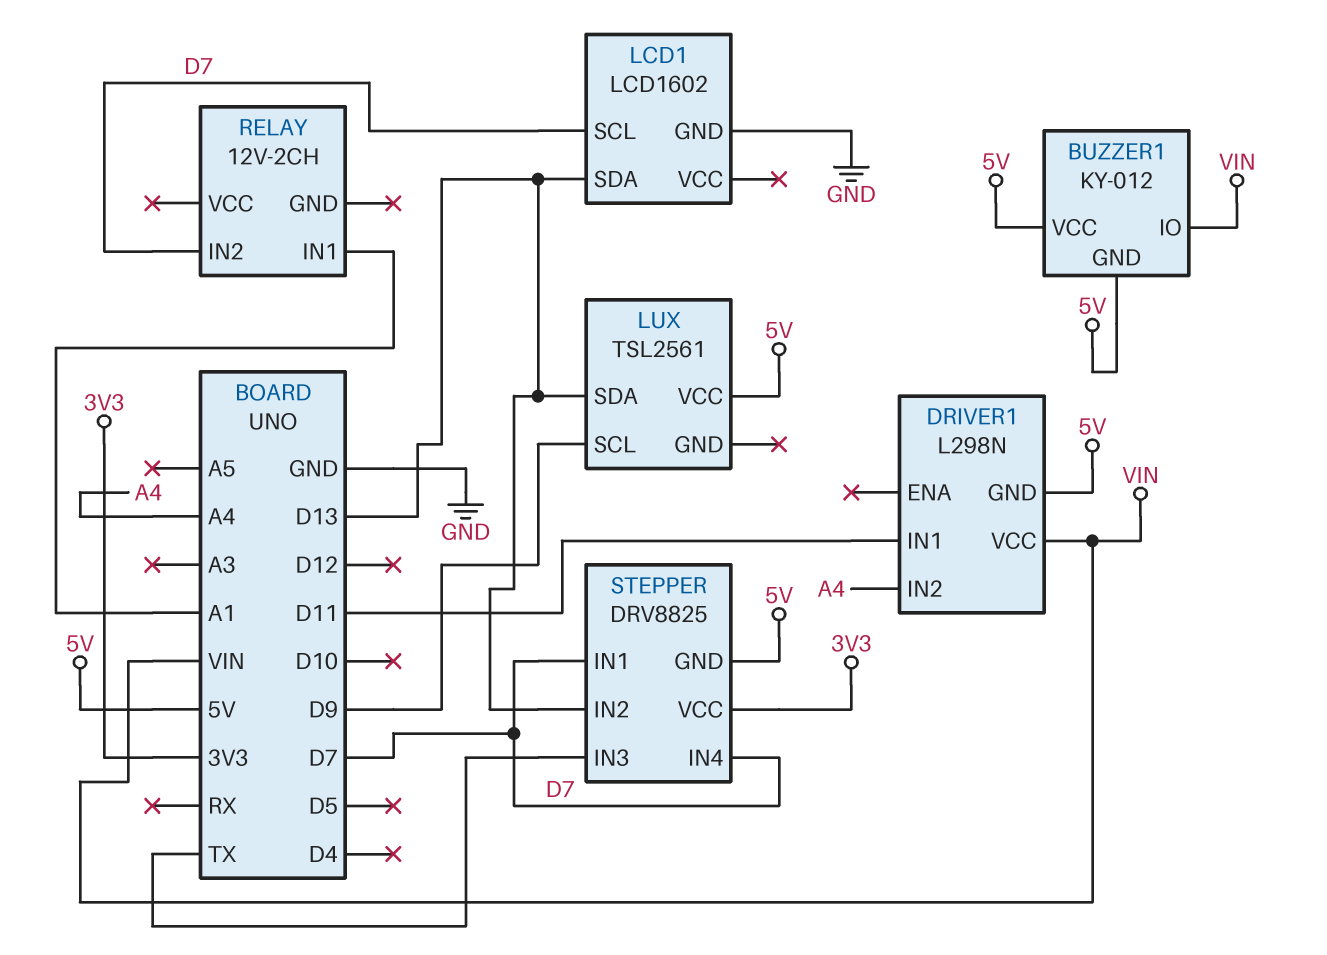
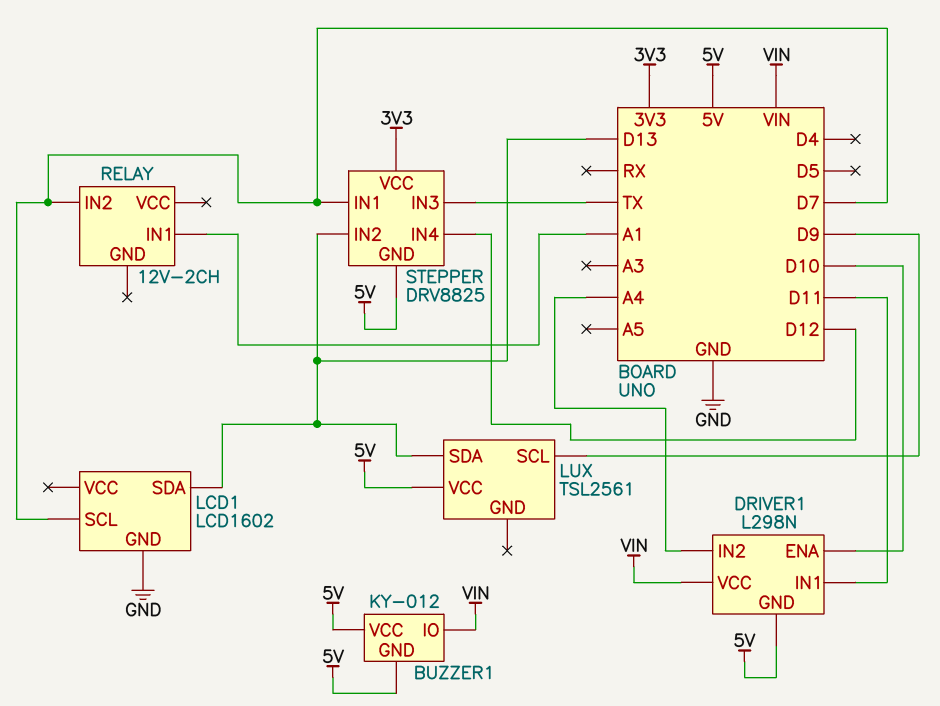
DRIVER1 pin ENA: none -> D10
STEPPER pin IN4: D7 -> D12

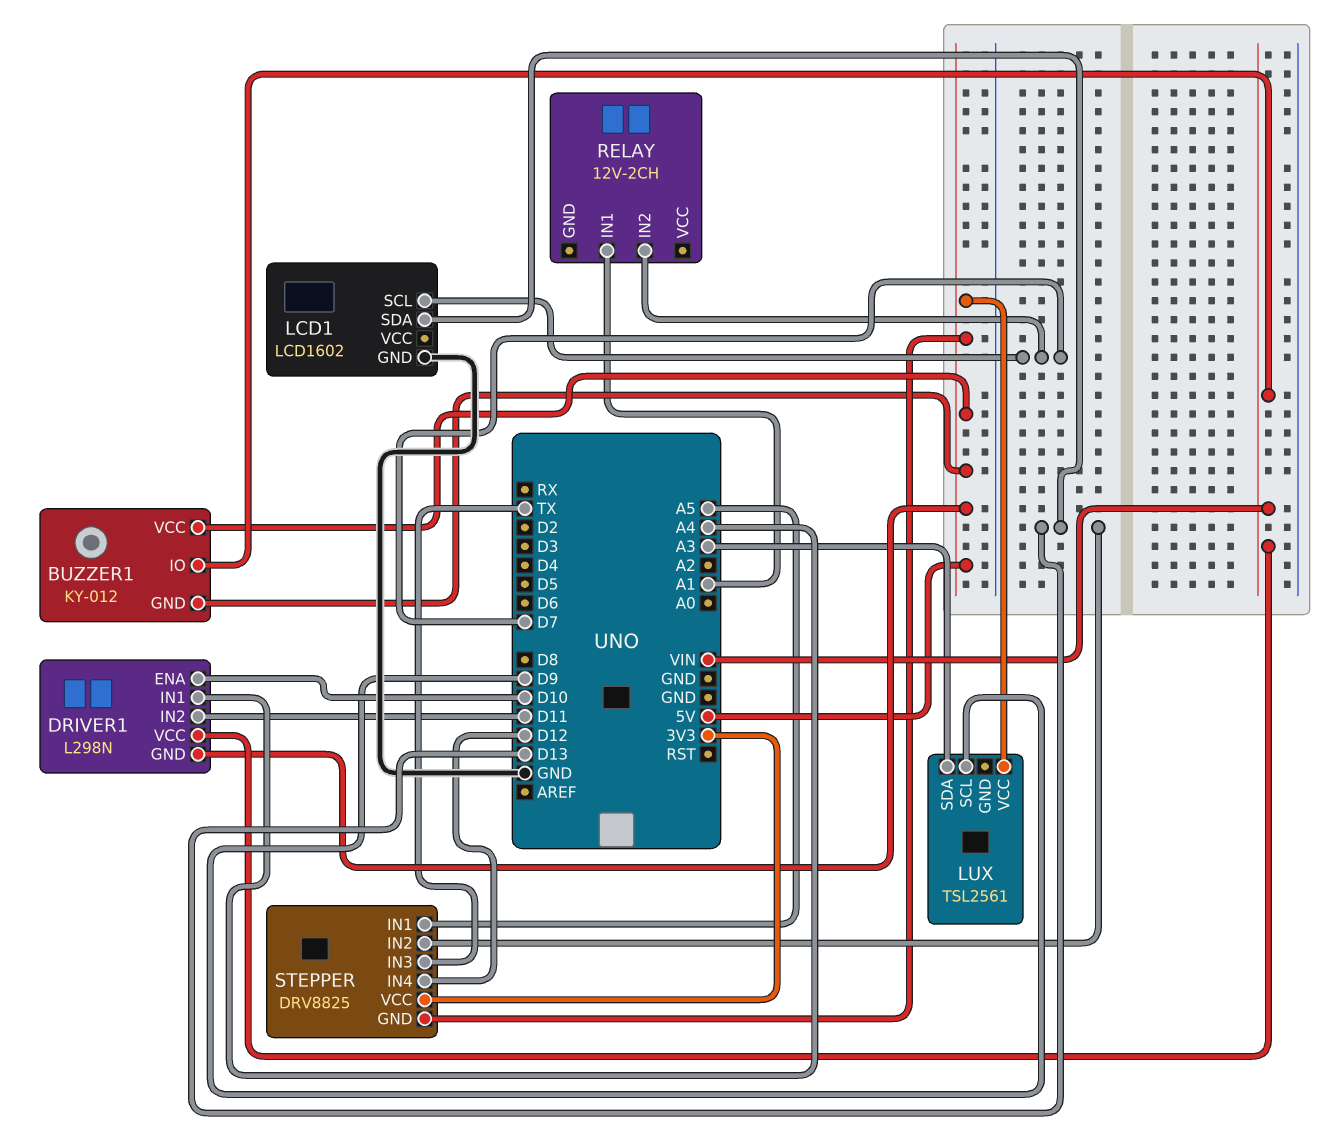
DRIVER1 pin IN1: D11 -> A4
DRIVER1 pin IN2: A4 -> D11
LUX pin SDA: D13 -> A3
STEPPER pin IN1: D7 -> A5

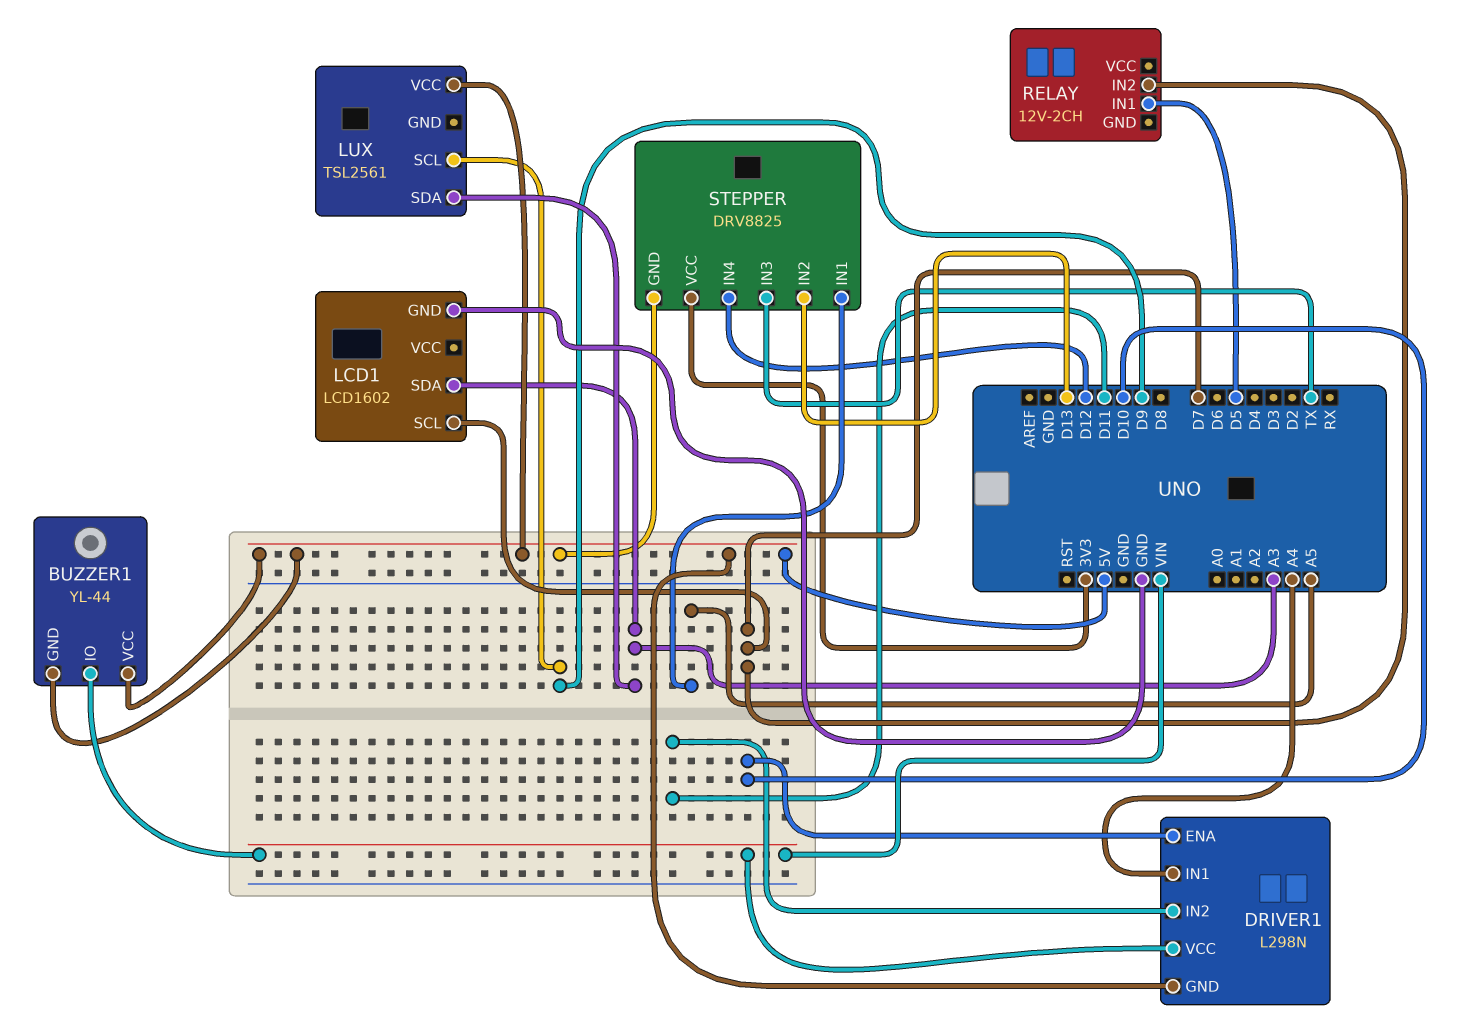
BUZZER1: KY-012 -> YL-44
LCD1 pin SDA: D13 -> A3
RELAY pin IN1: A1 -> D5

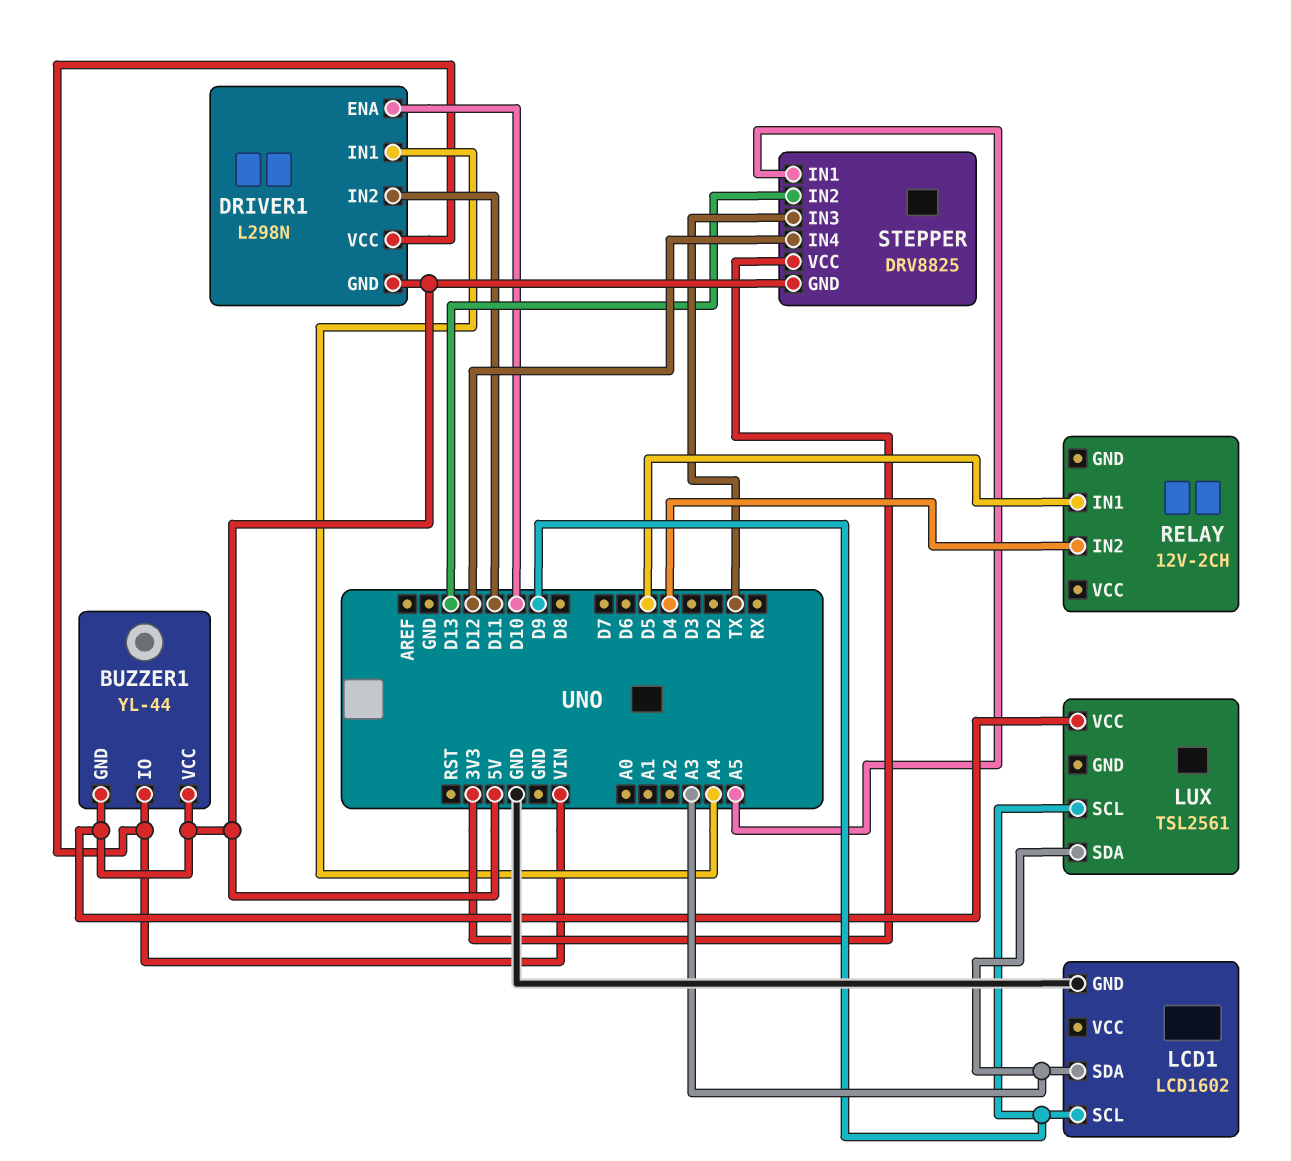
LCD1 pin SCL: D7 -> D9
RELAY pin IN2: D7 -> D4

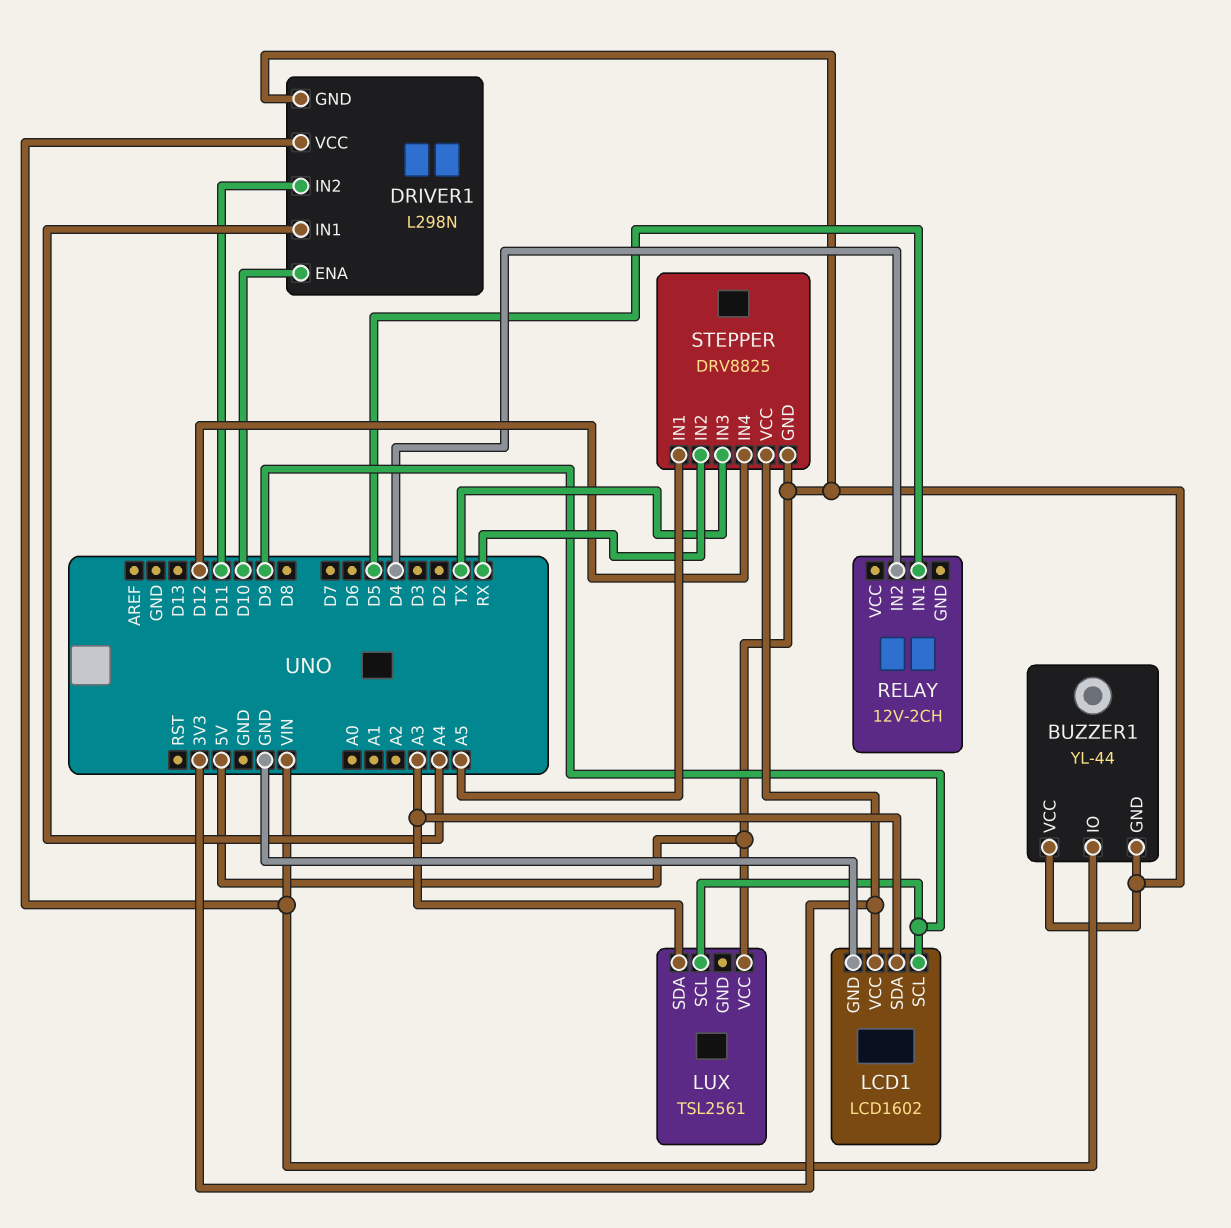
LCD1 pin VCC: none -> 3V3
STEPPER pin IN2: D13 -> RX

